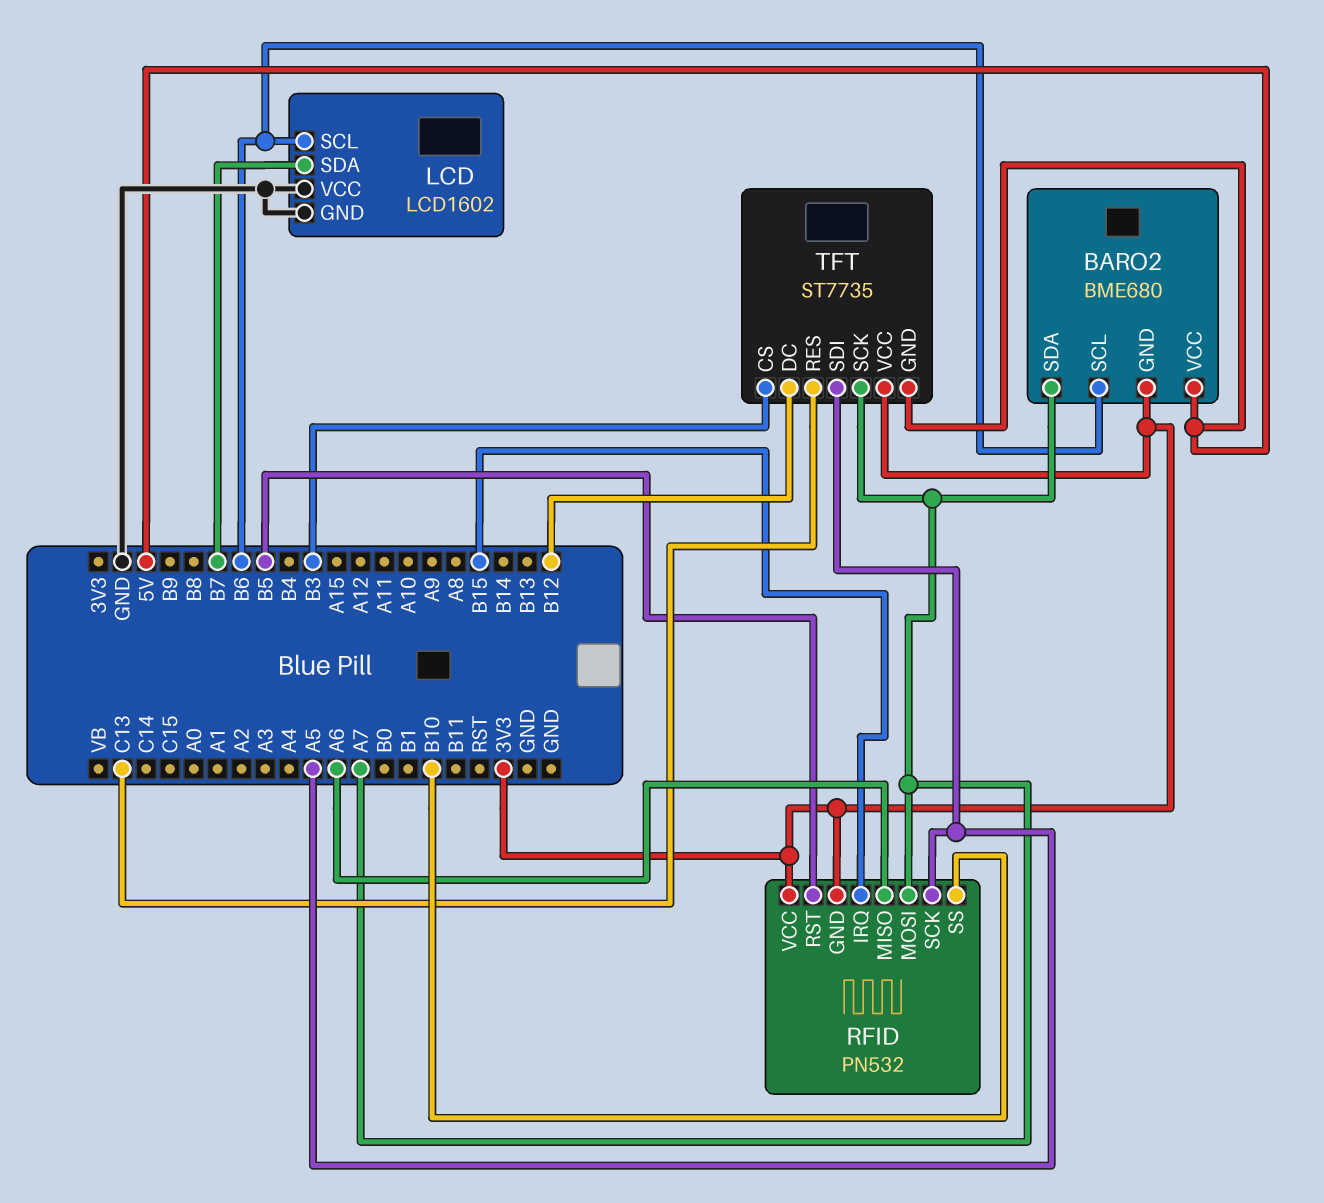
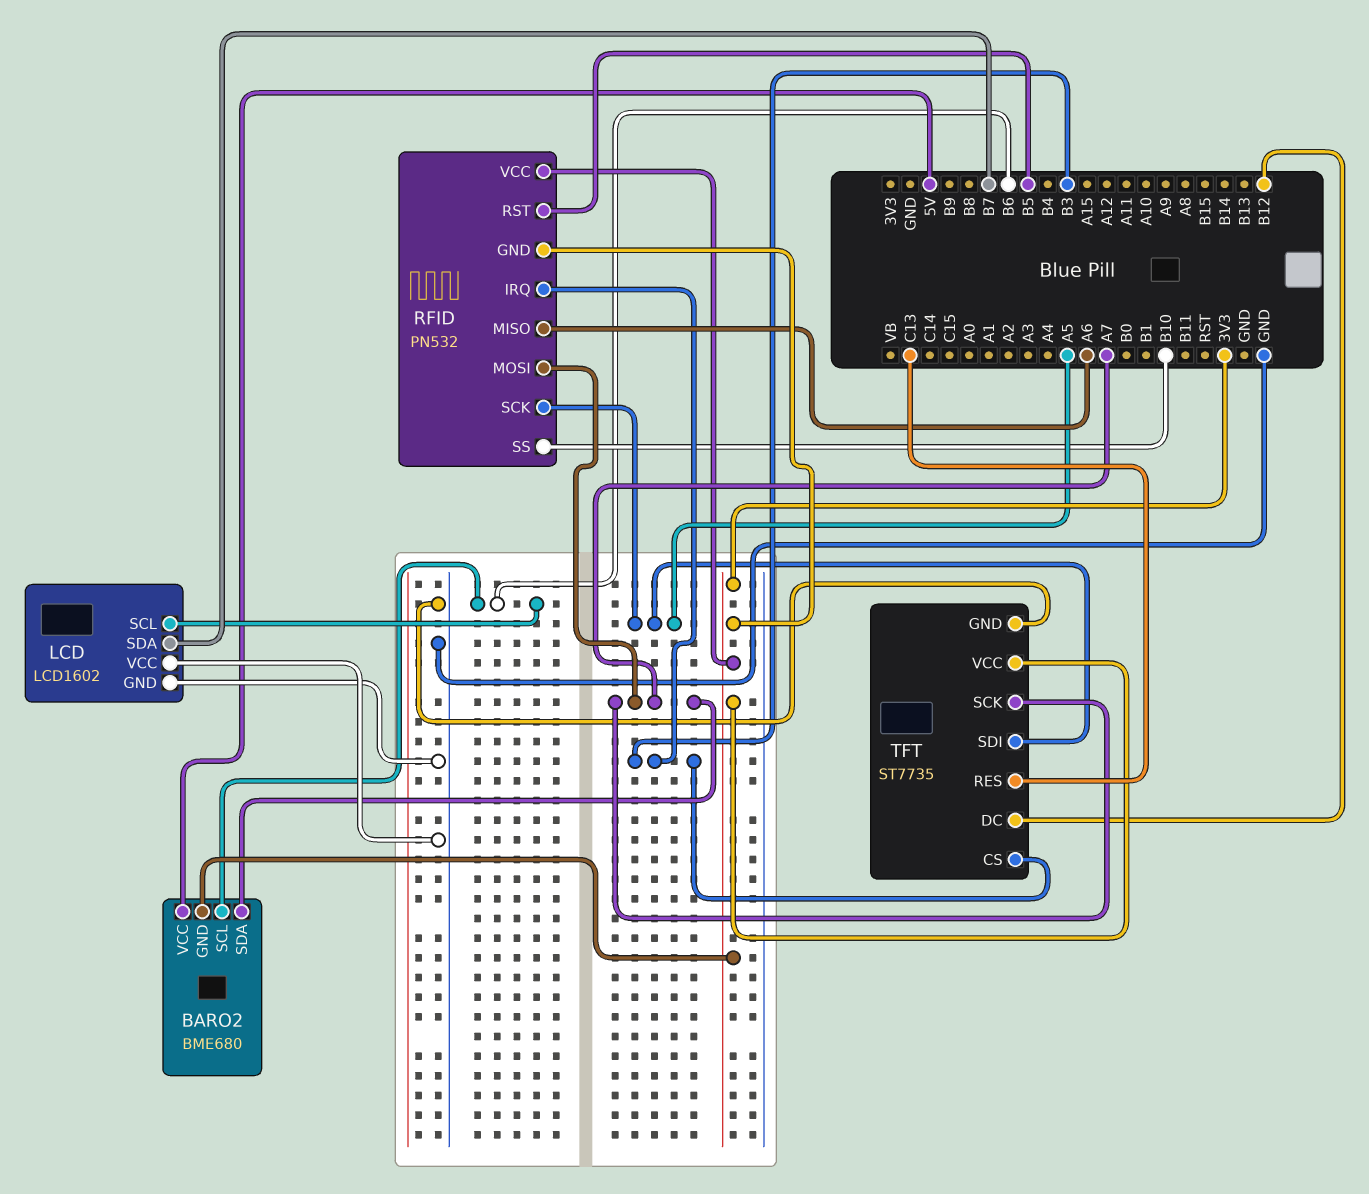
RFID pin IRQ: B15 -> B3
TFT pin GND: 5V -> GND

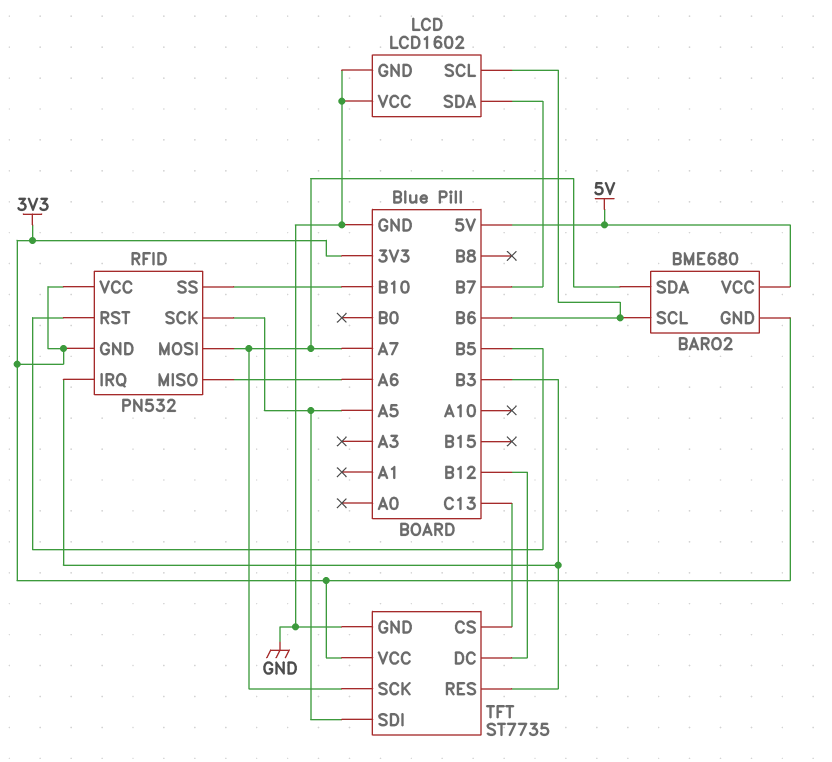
TFT pin CS: B3 -> C13
TFT pin RES: C13 -> B3

